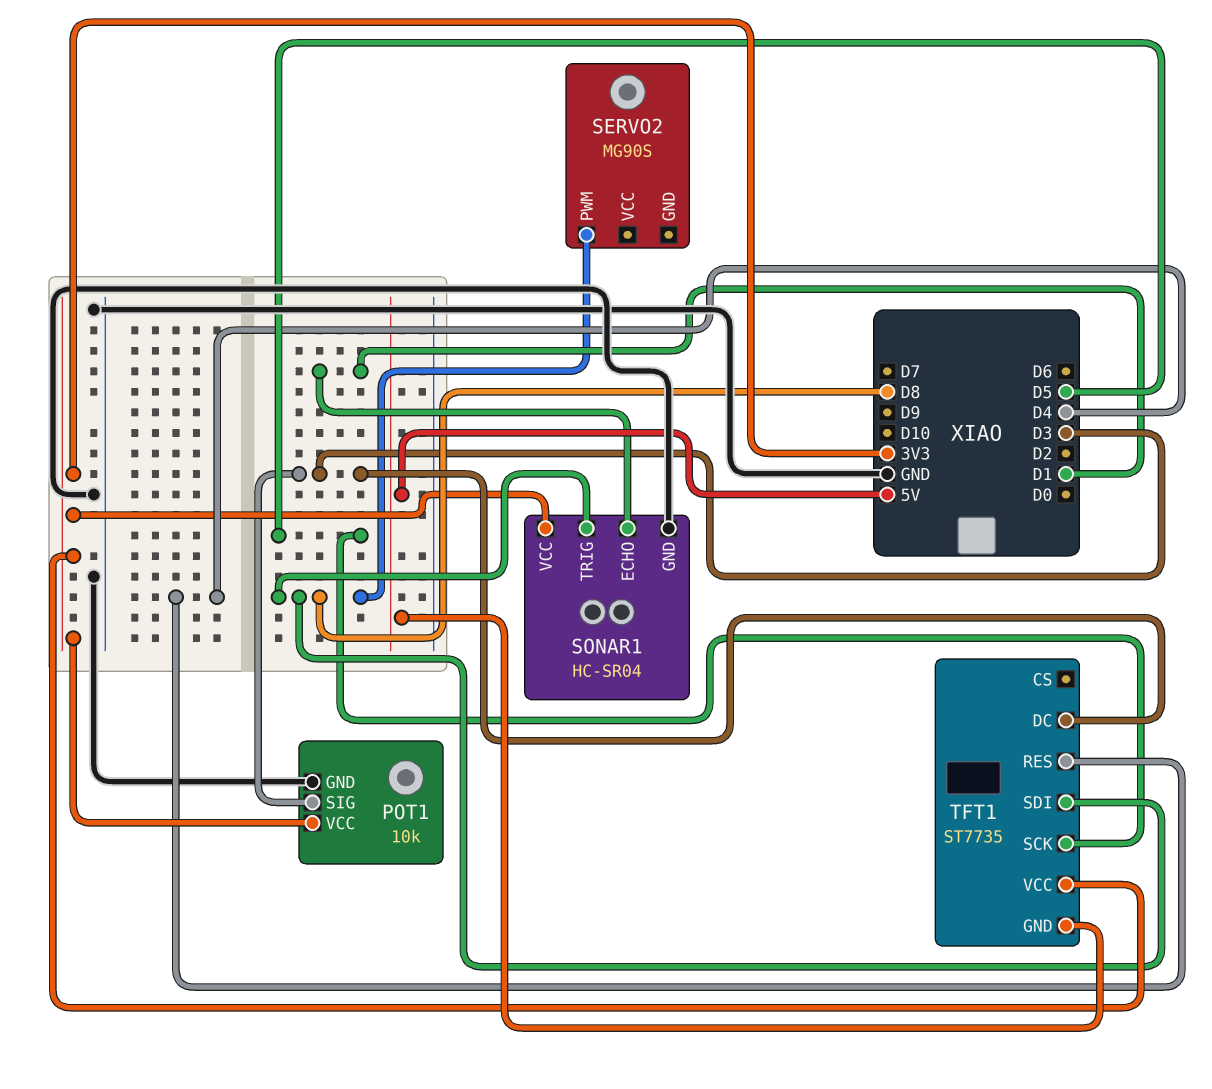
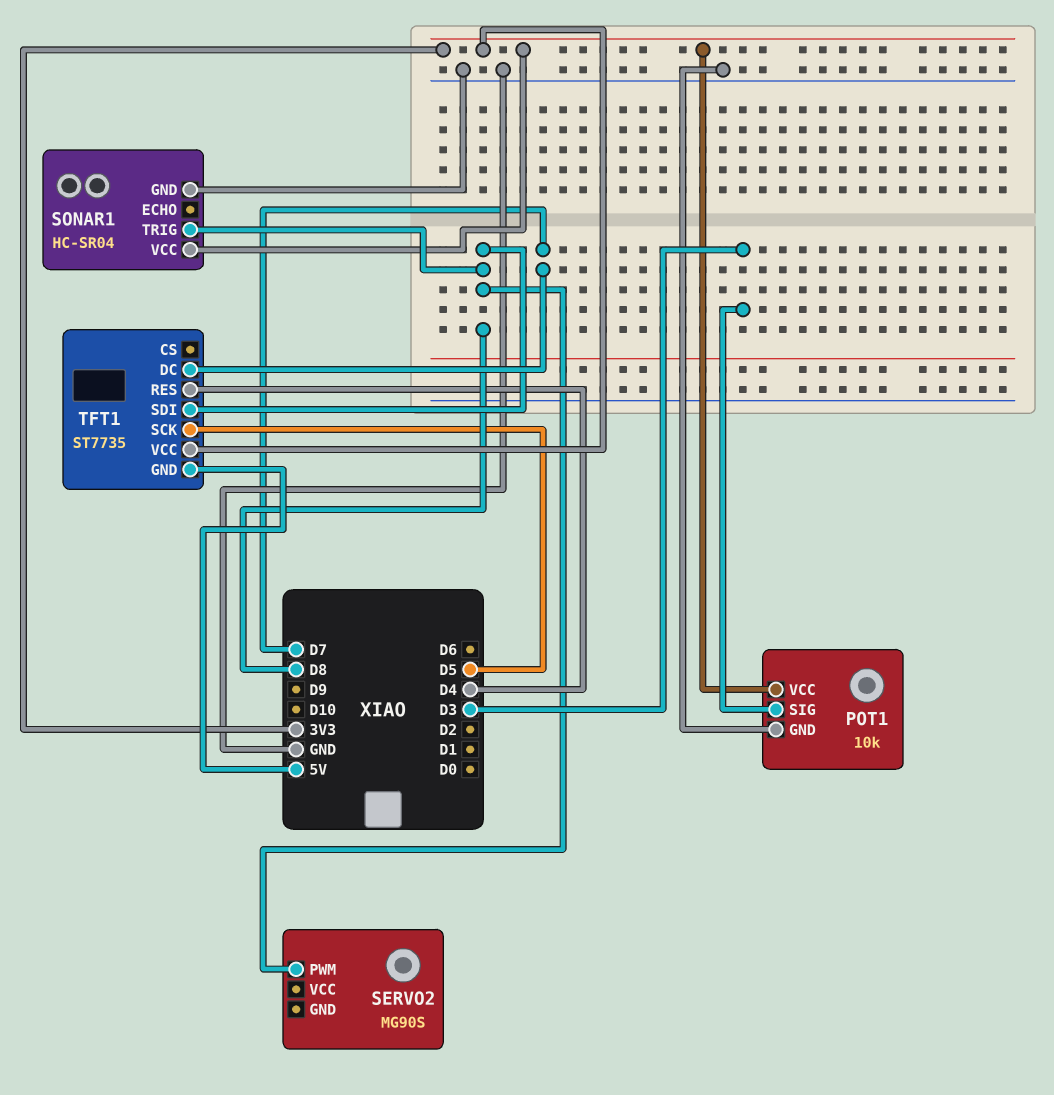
SONAR1 pin ECHO: D1 -> none
TFT1 pin DC: D3 -> D7

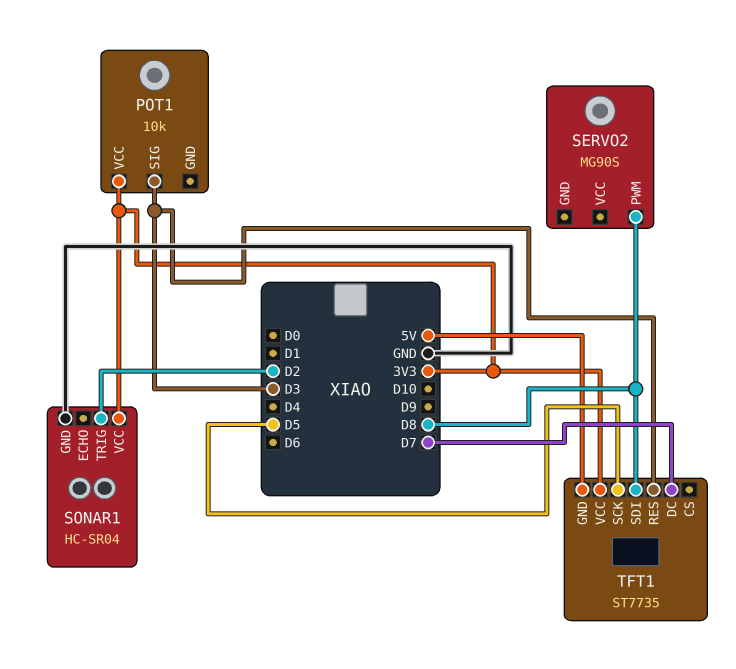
POT1 pin GND: GND -> none
SONAR1 pin TRIG: D8 -> D2
TFT1 pin RES: D4 -> D3

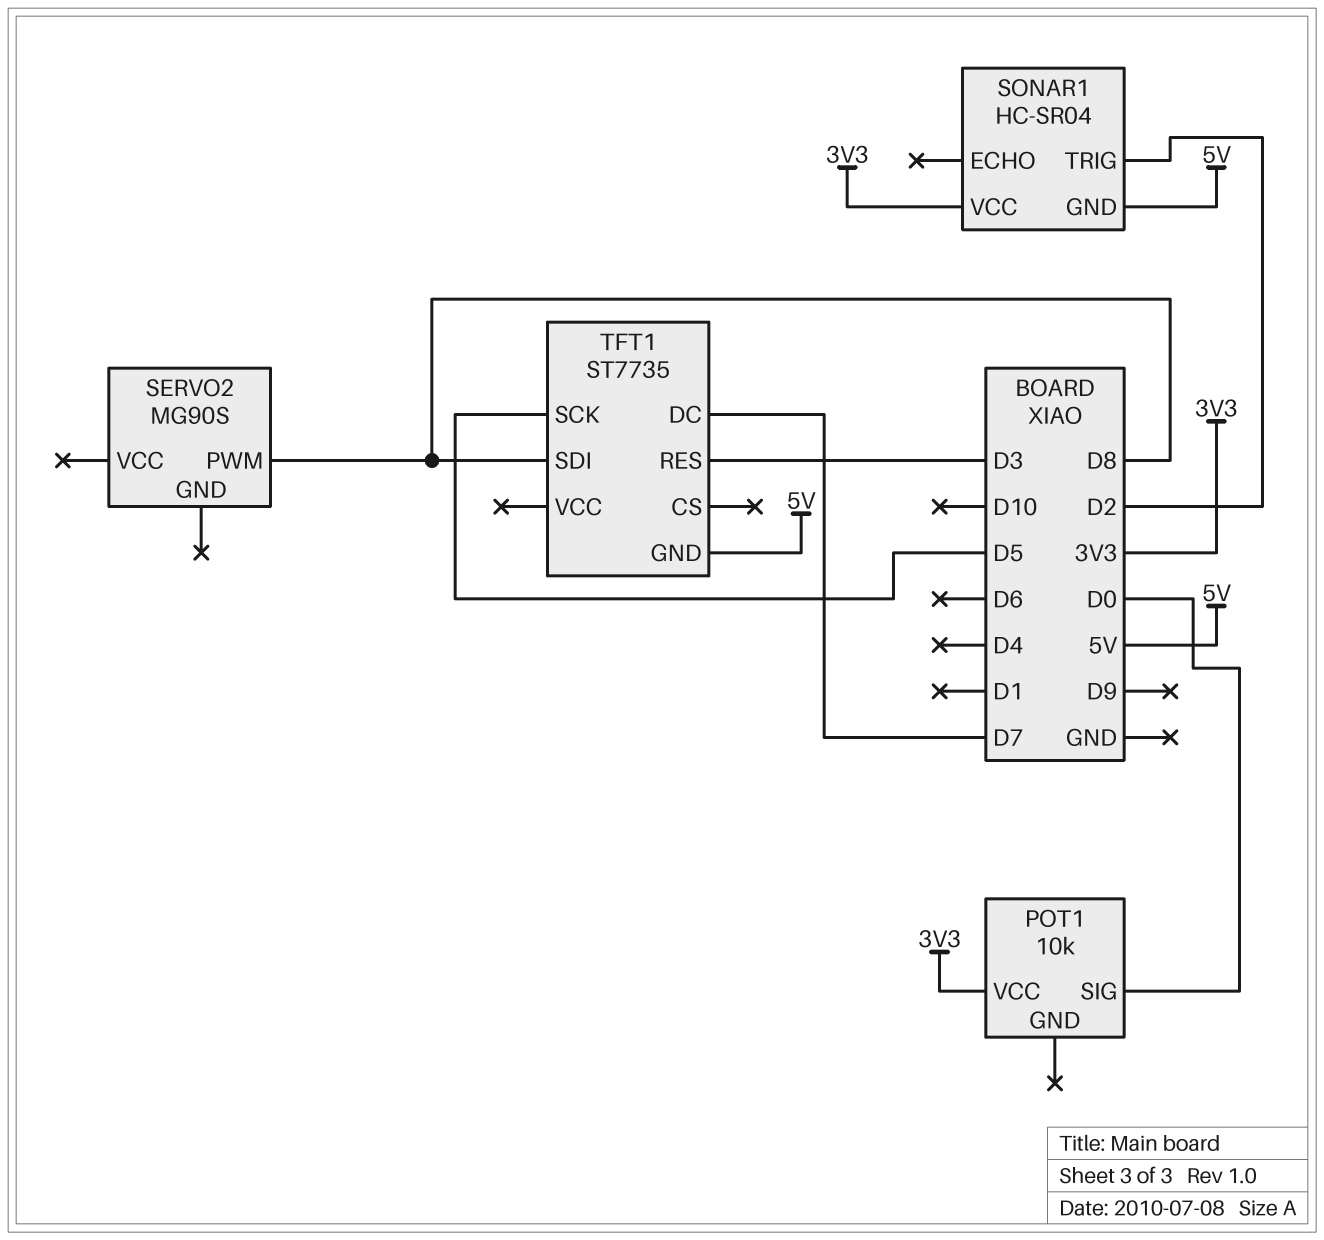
POT1 pin SIG: D3 -> D0
SONAR1 pin GND: GND -> 5V
TFT1 pin VCC: 3V3 -> none

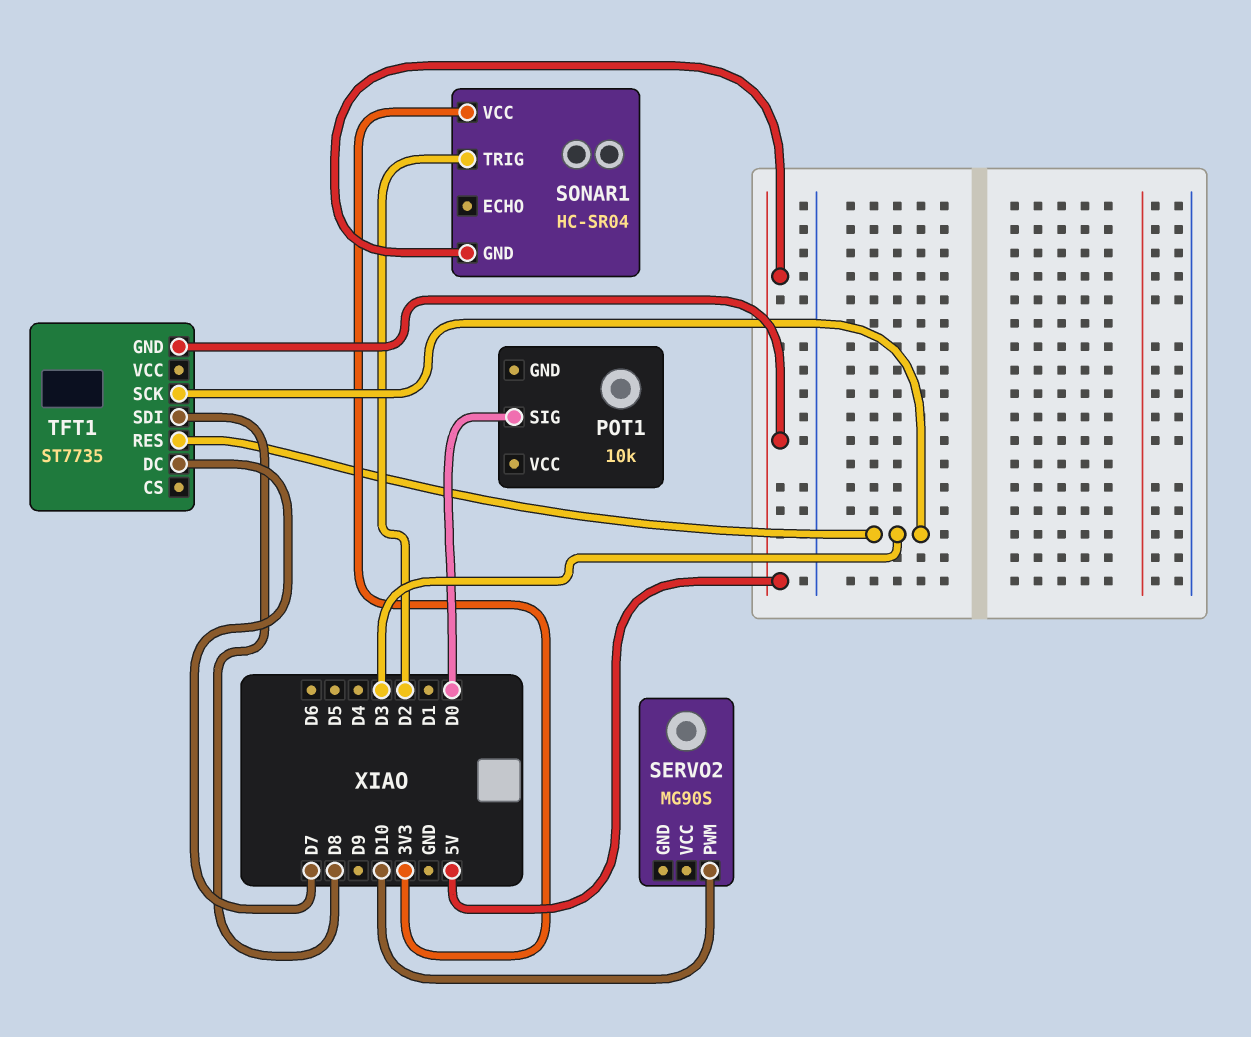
POT1 pin VCC: 3V3 -> none
SERVO2 pin PWM: D8 -> D10
TFT1 pin SCK: D5 -> D3

